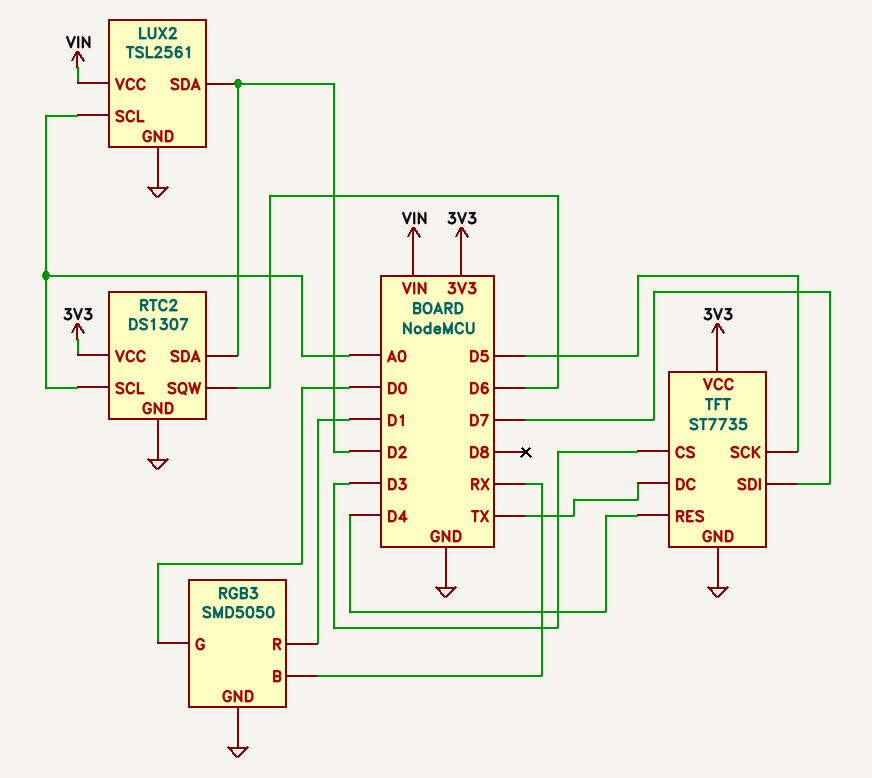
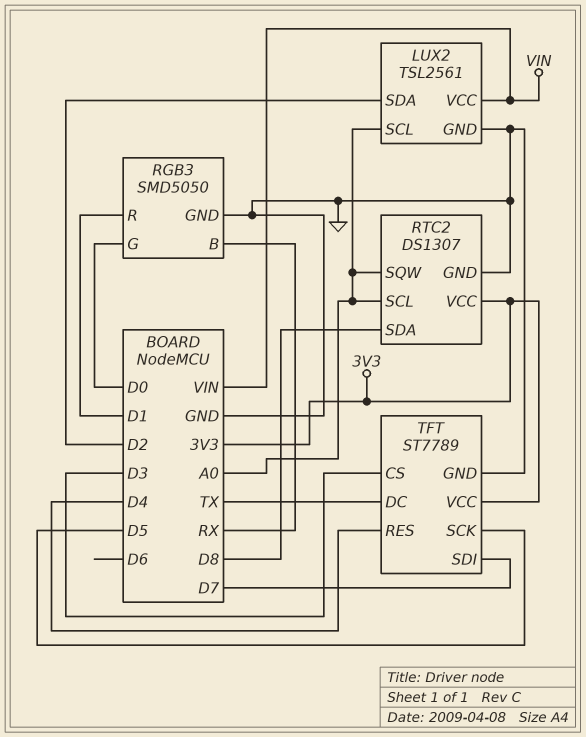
RTC2 pin SDA: D2 -> D8
RTC2 pin SQW: D6 -> A0
TFT: ST7735 -> ST7789

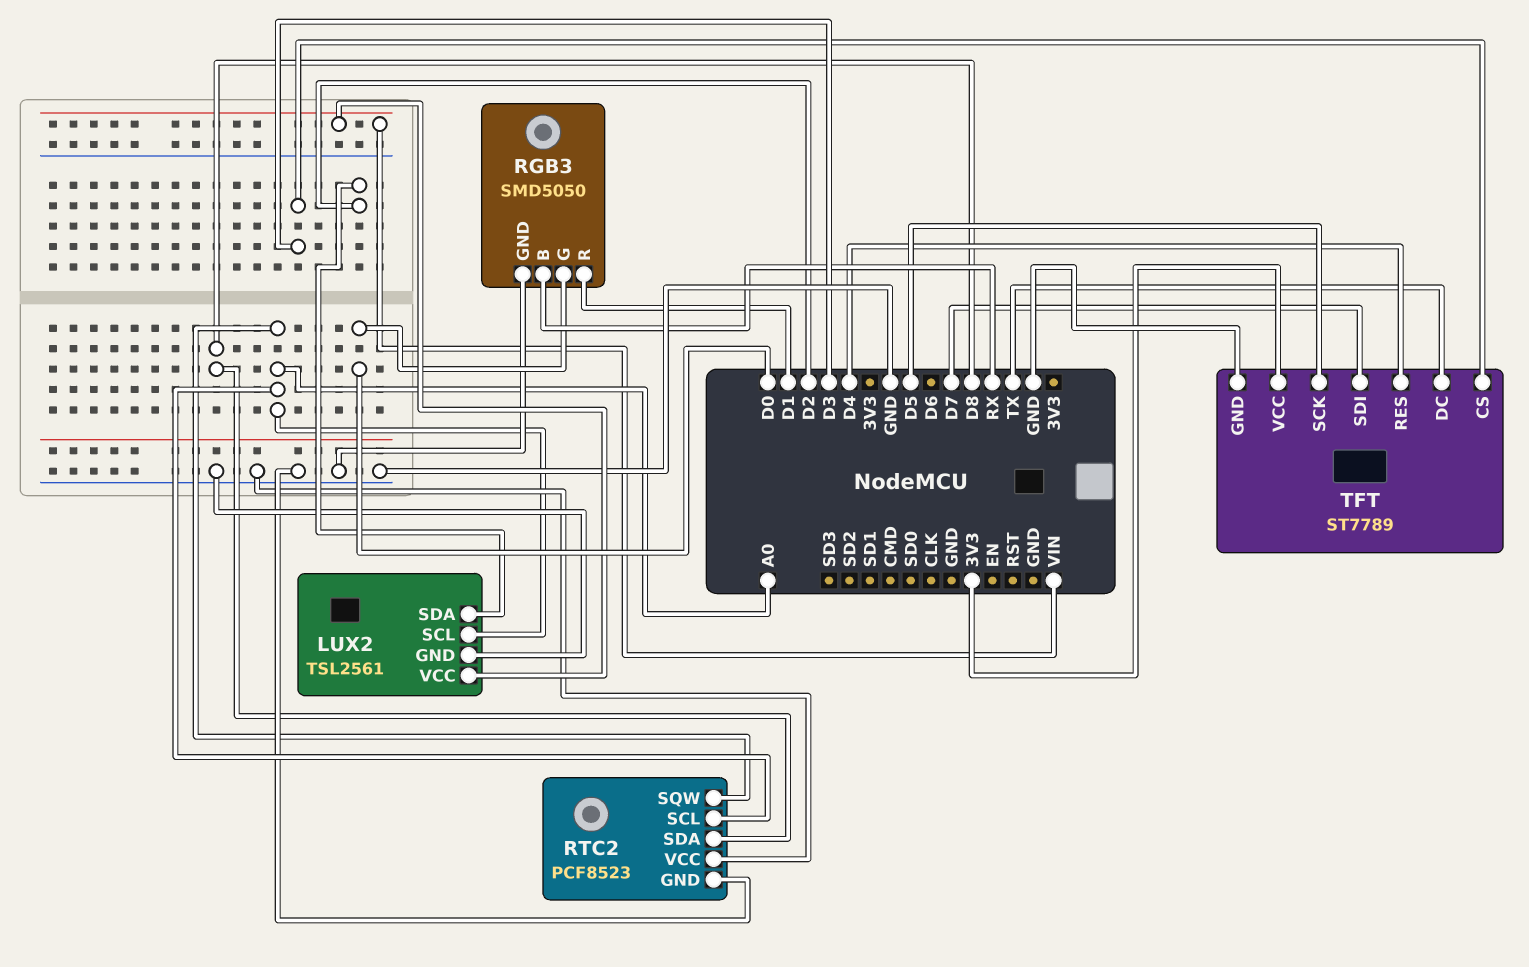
RTC2: DS1307 -> PCF8523
RTC2 pin VCC: 3V3 -> GND

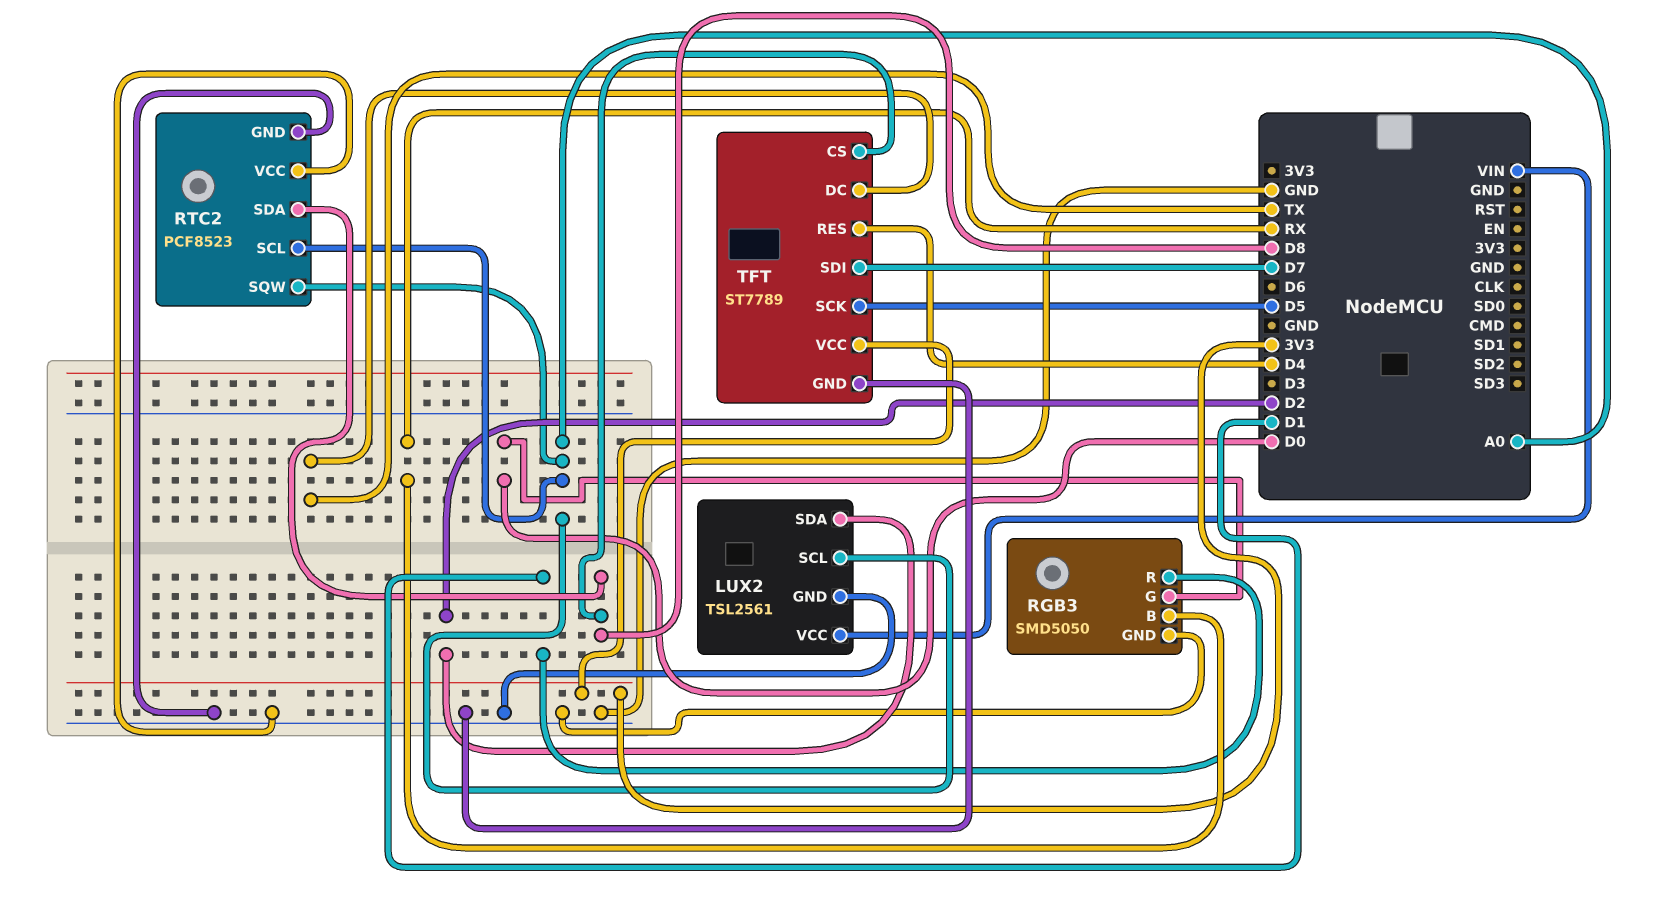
TFT pin CS: D3 -> D8

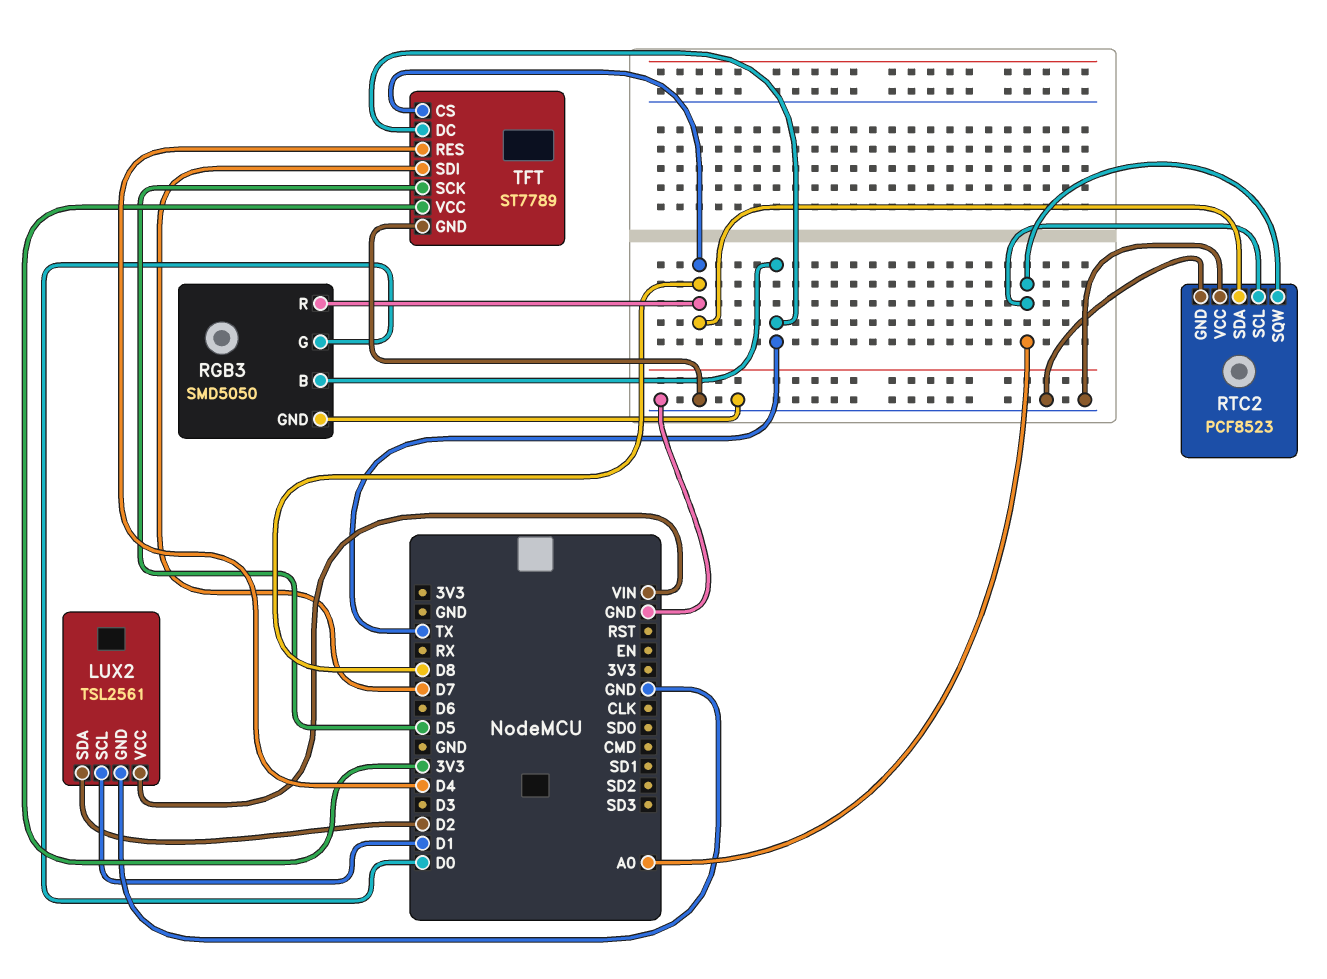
LUX2 pin SCL: A0 -> D1
RGB3 pin B: RX -> TX
RGB3 pin R: D1 -> D8

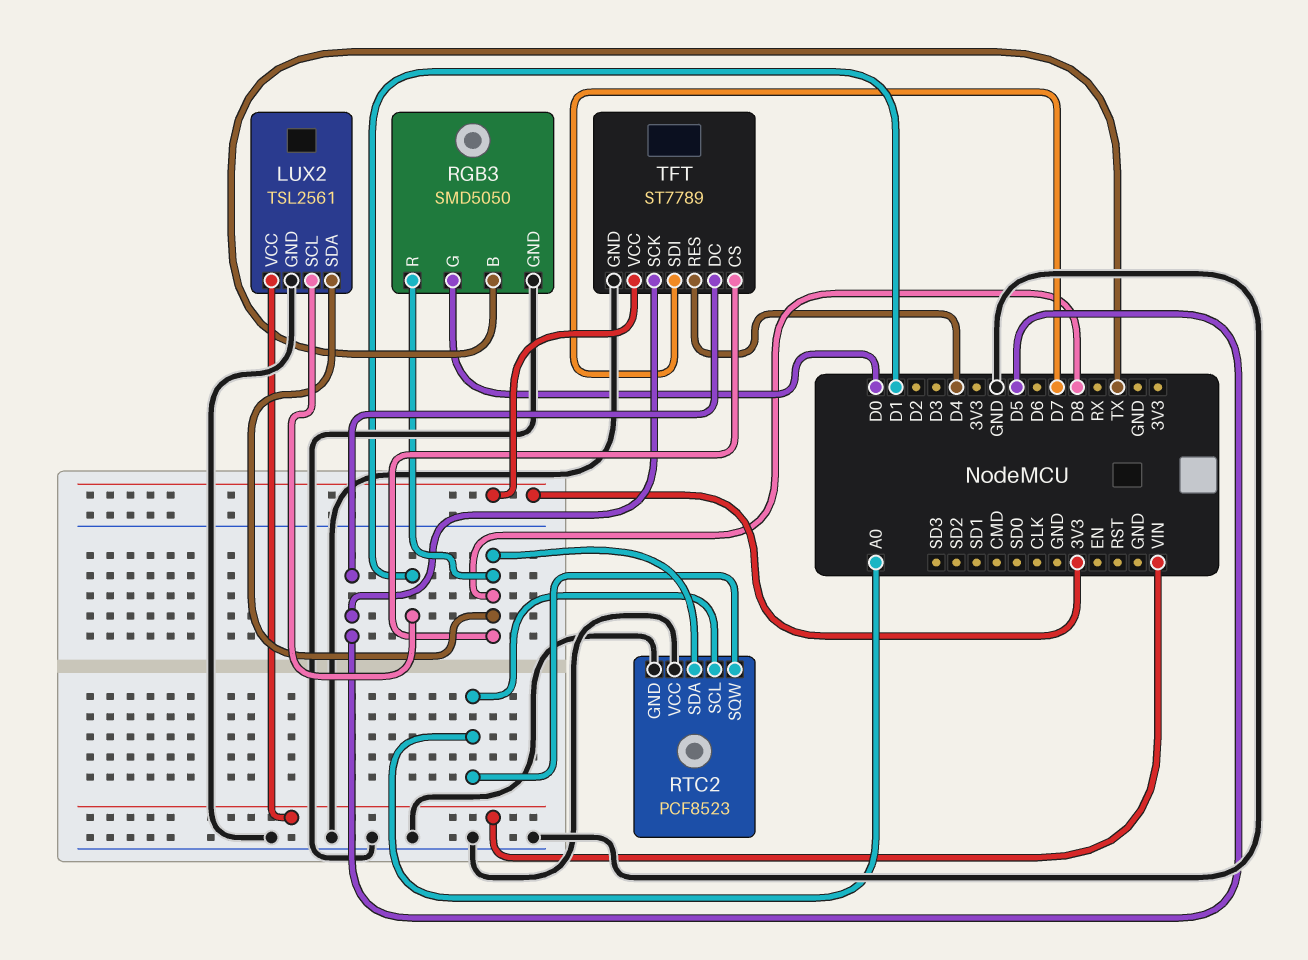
LUX2 pin SDA: D2 -> D8
TFT pin DC: TX -> D5

